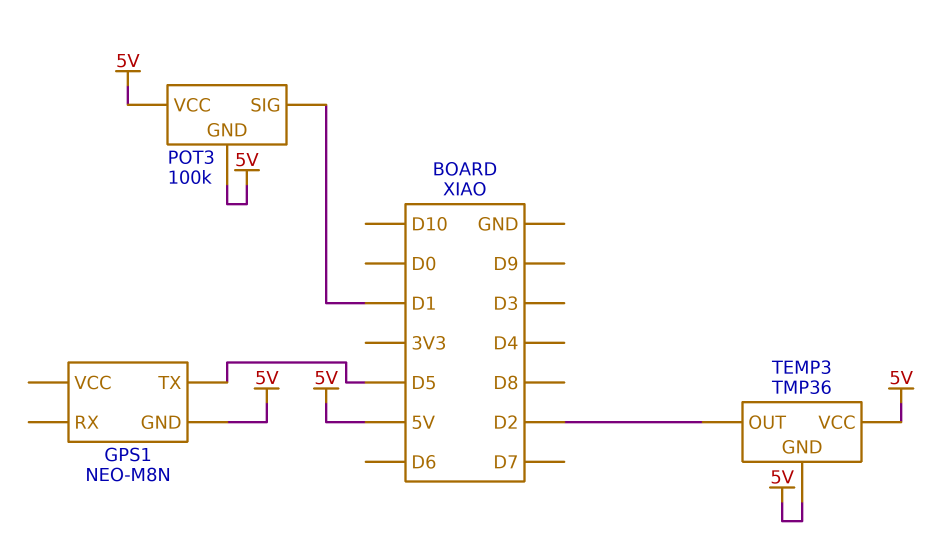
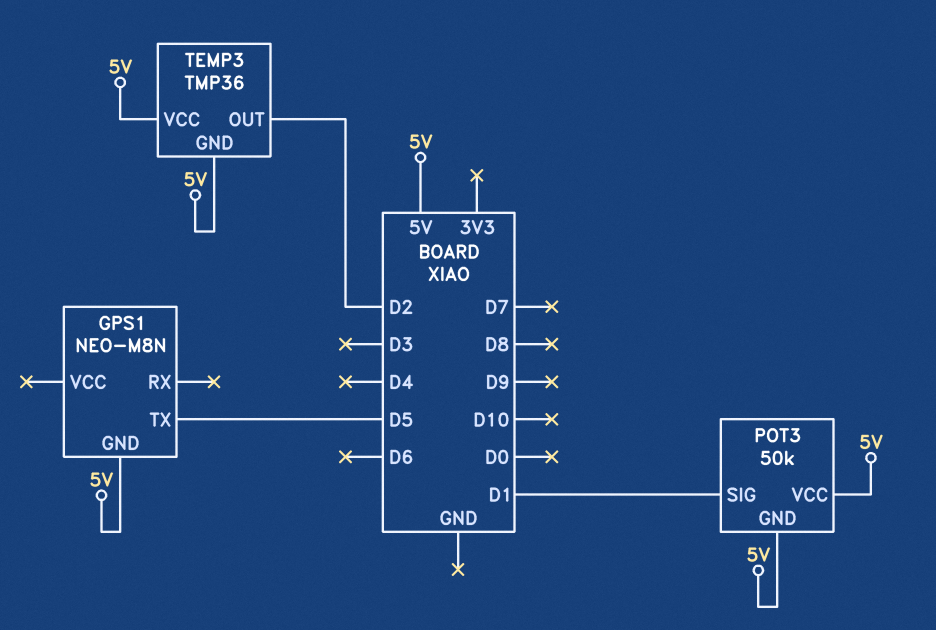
POT3: 100k -> 50k

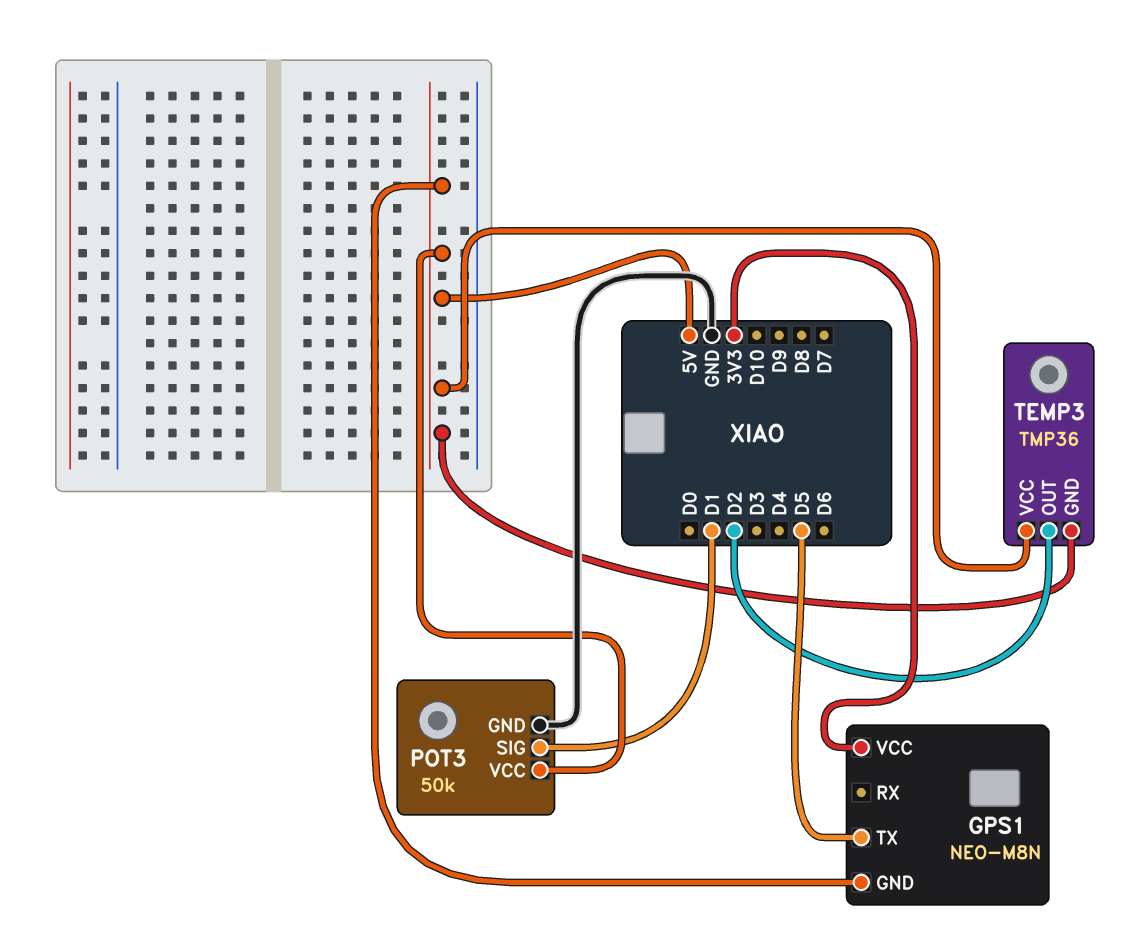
GPS1 pin VCC: none -> 3V3
POT3 pin GND: 5V -> GND

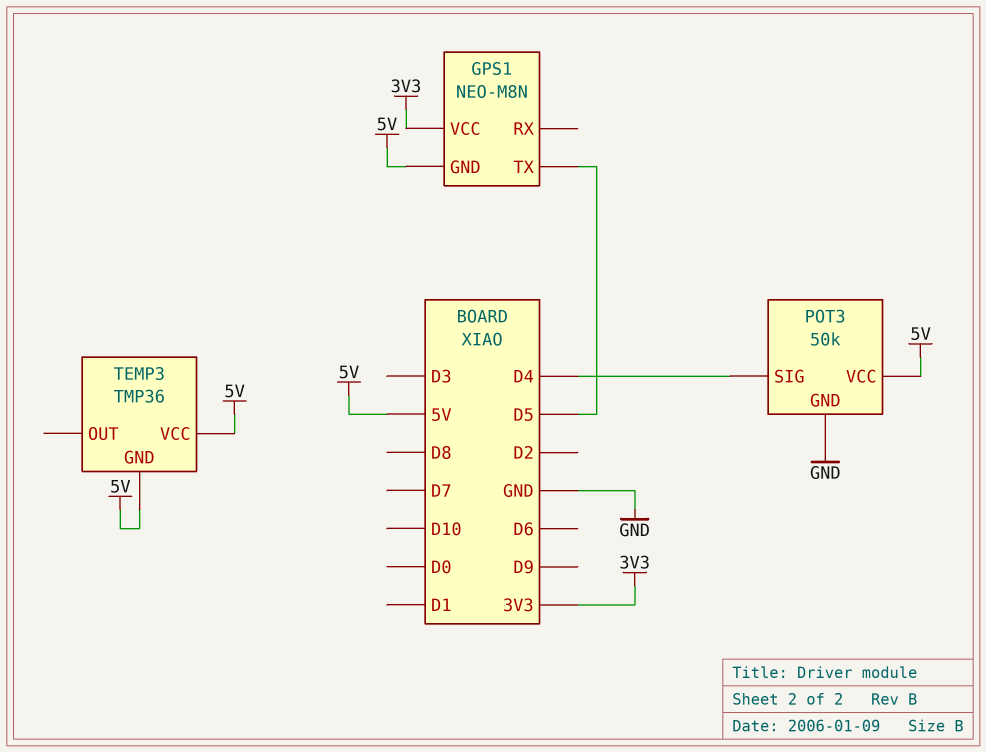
POT3 pin SIG: D1 -> D4
TEMP3 pin OUT: D2 -> none

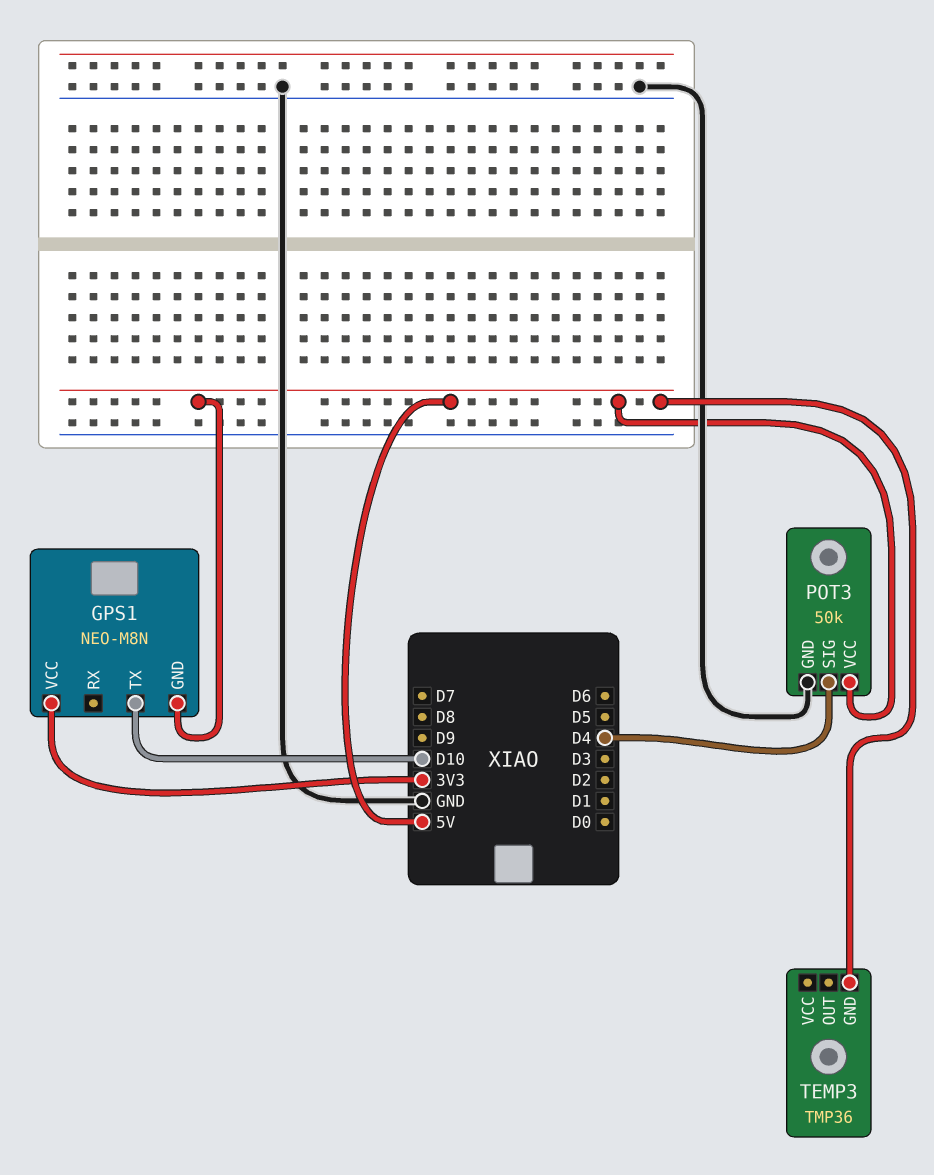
GPS1 pin TX: D5 -> D10
TEMP3 pin VCC: 5V -> none

